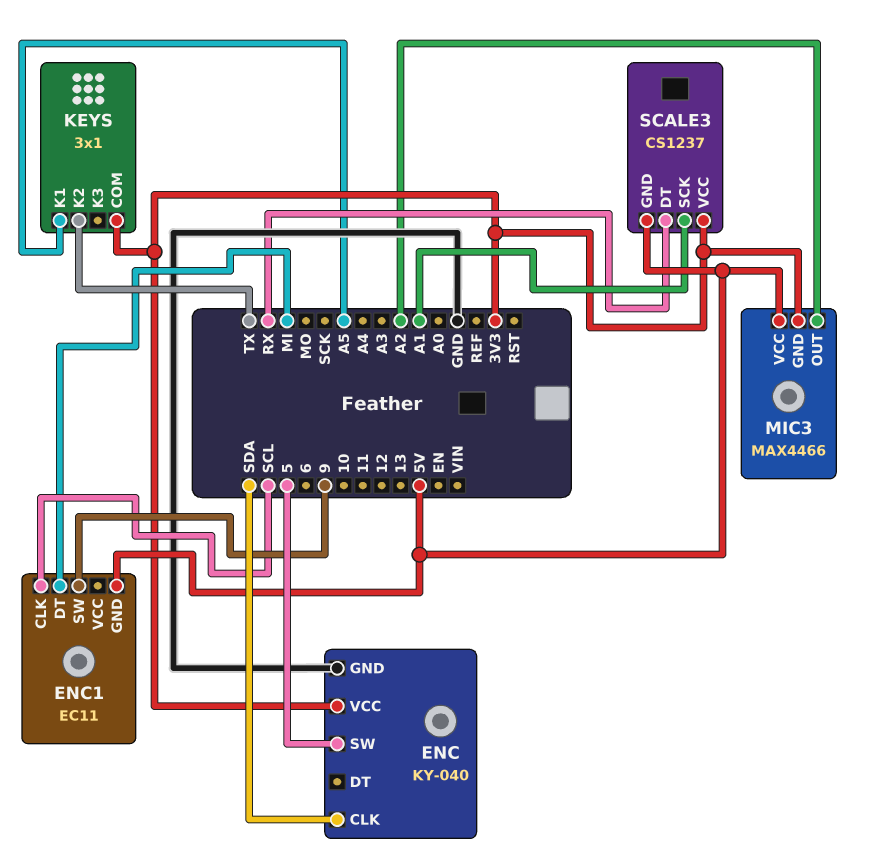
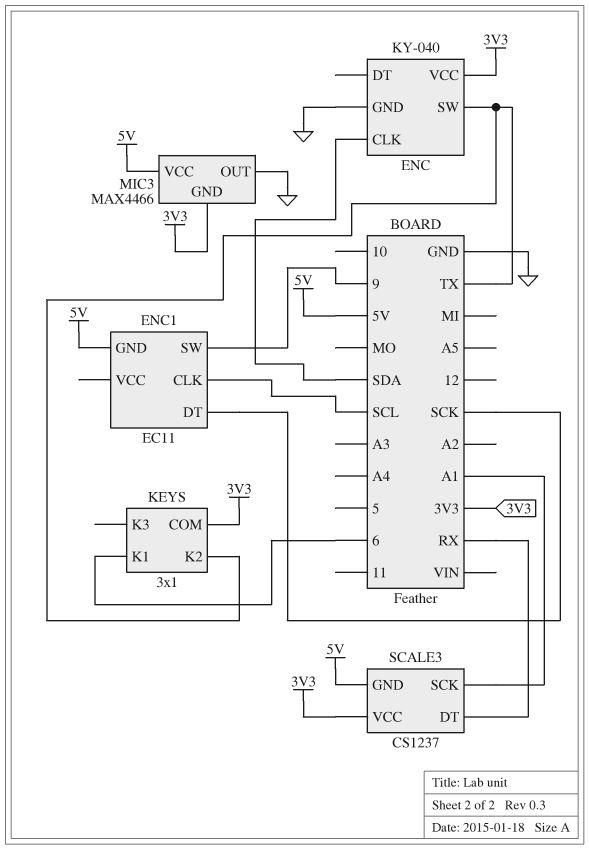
ENC pin SW: 5 -> TX
ENC1 pin DT: MI -> SCK
KEYS pin K1: A5 -> 6
MIC3 pin OUT: A2 -> GND

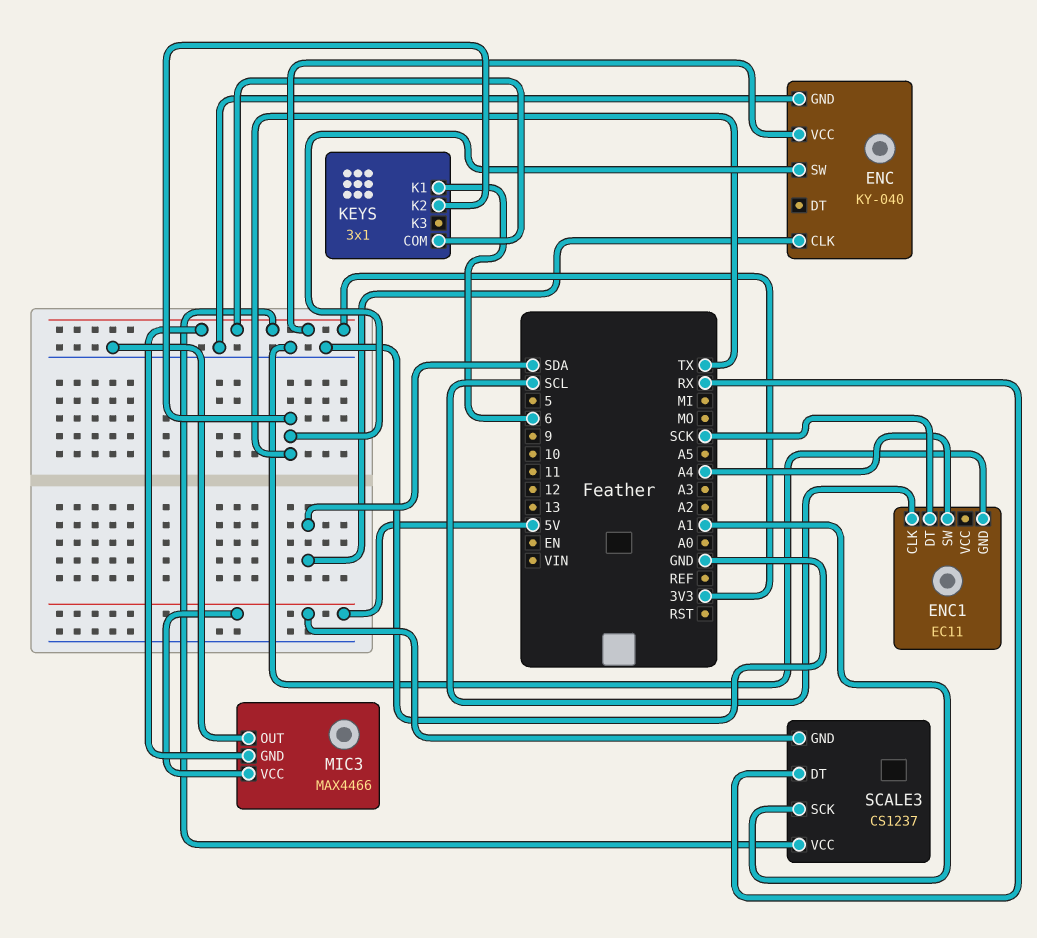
ENC1 pin GND: 5V -> GND
ENC1 pin SW: 9 -> A4

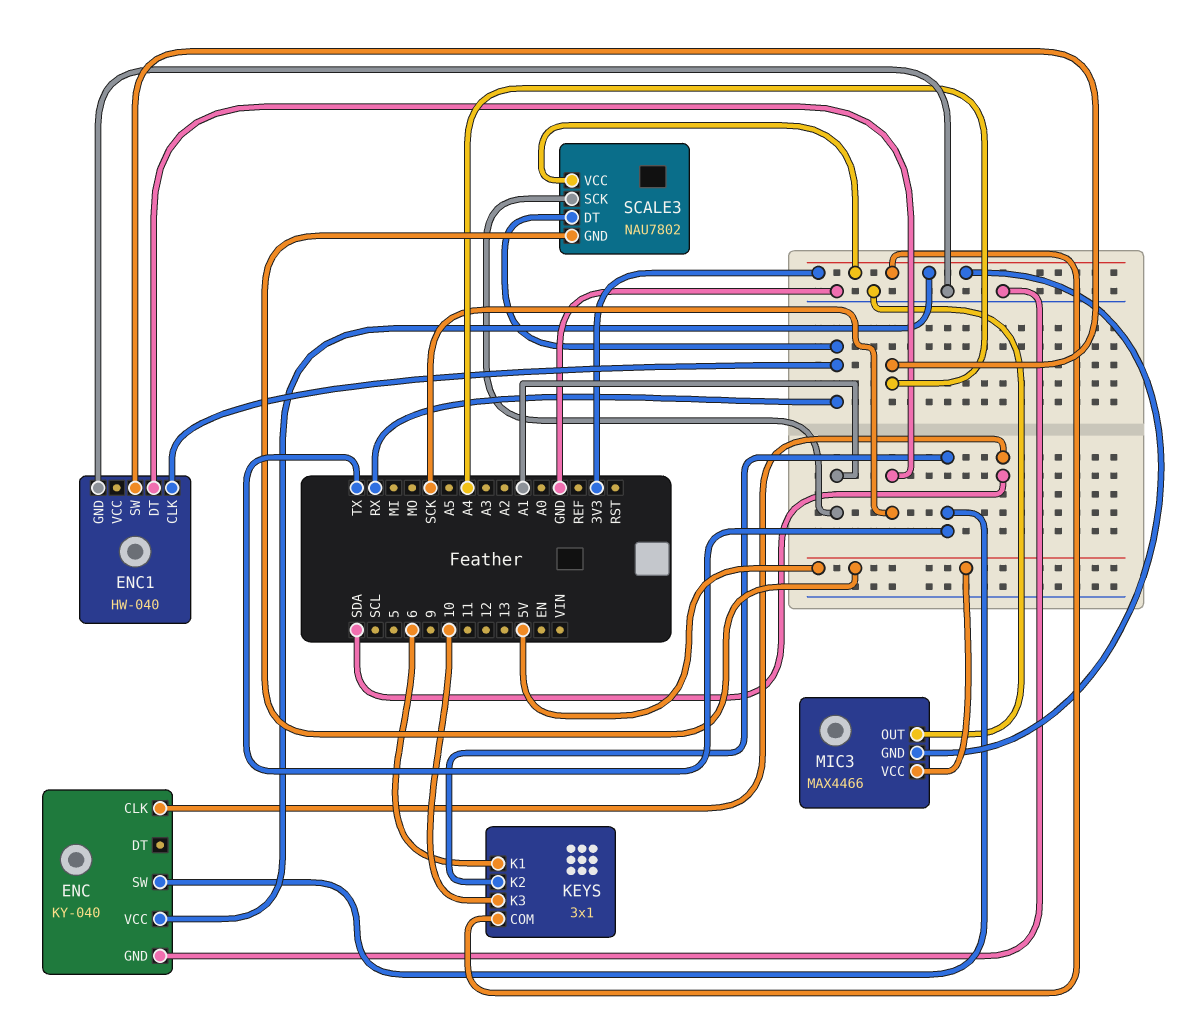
ENC1: EC11 -> HW-040
ENC1 pin CLK: SCL -> RX
KEYS pin K3: none -> 10
SCALE3: CS1237 -> NAU7802

